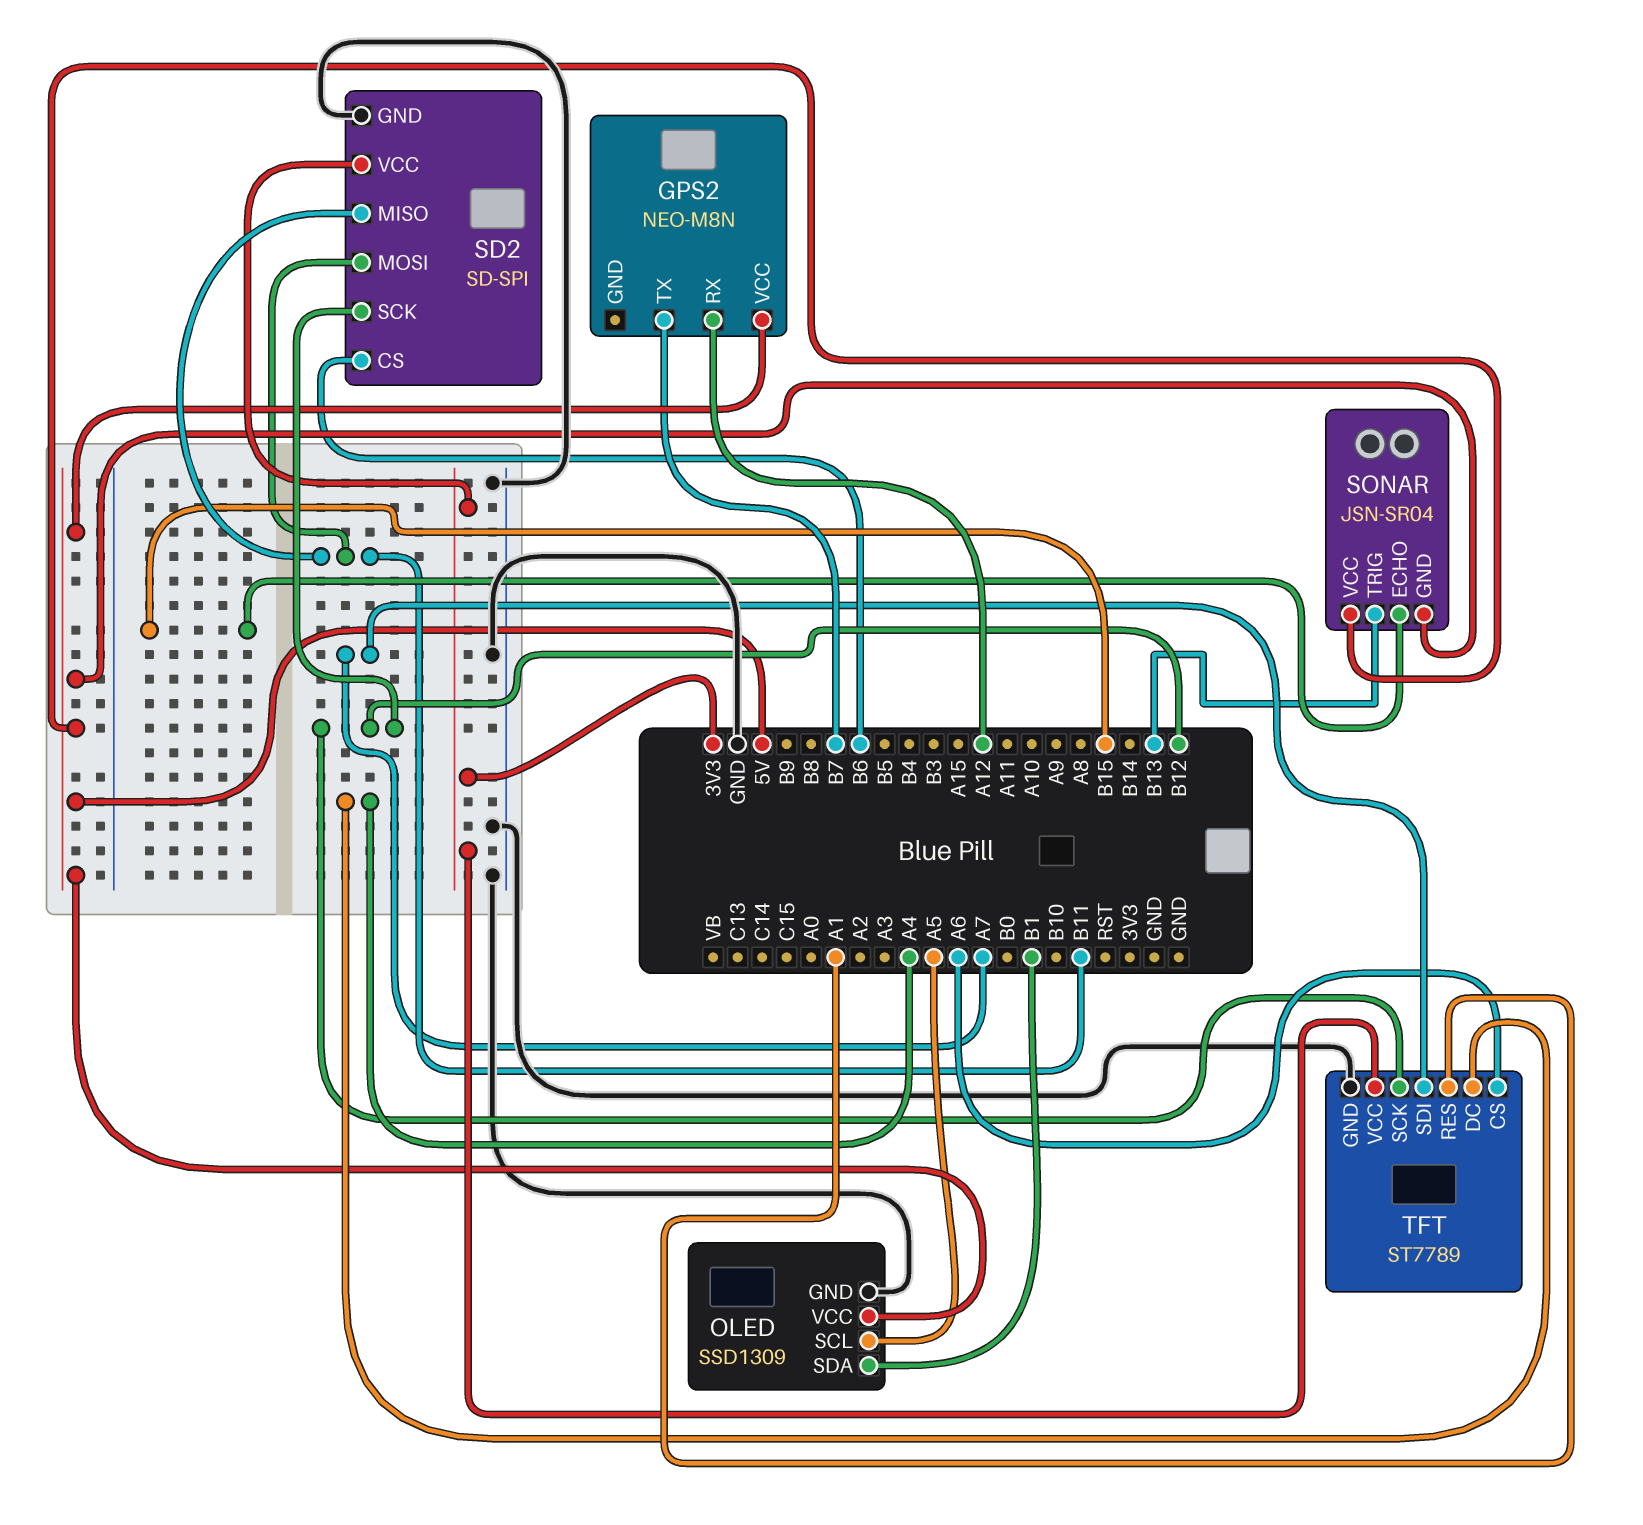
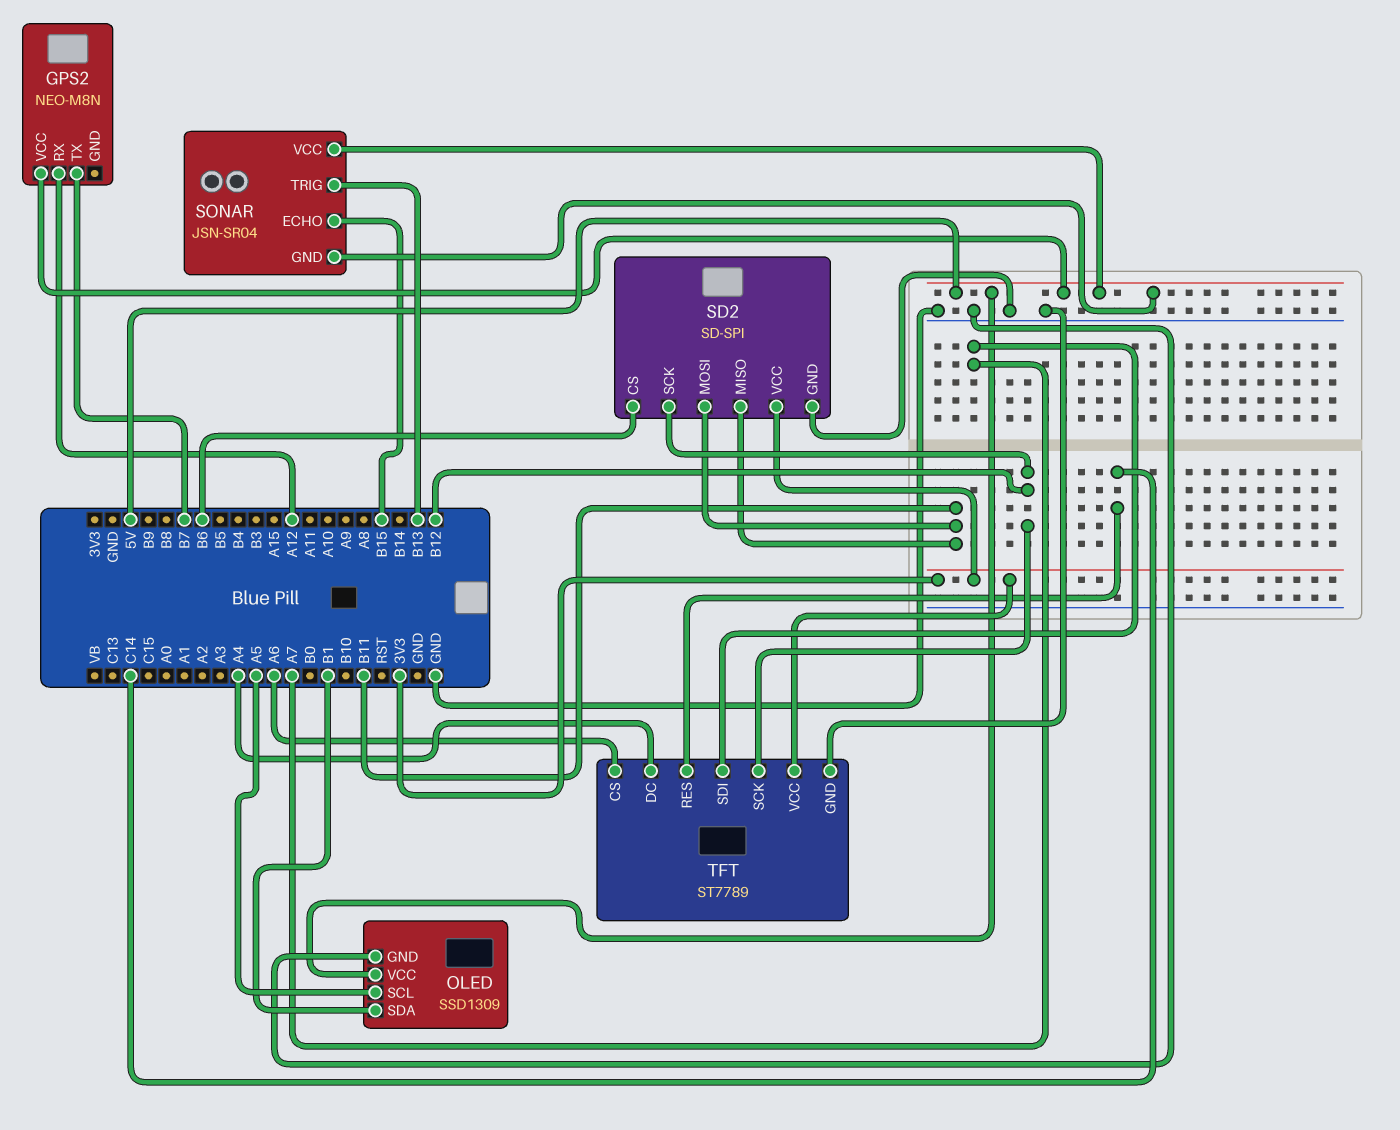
TFT pin RES: A1 -> C14

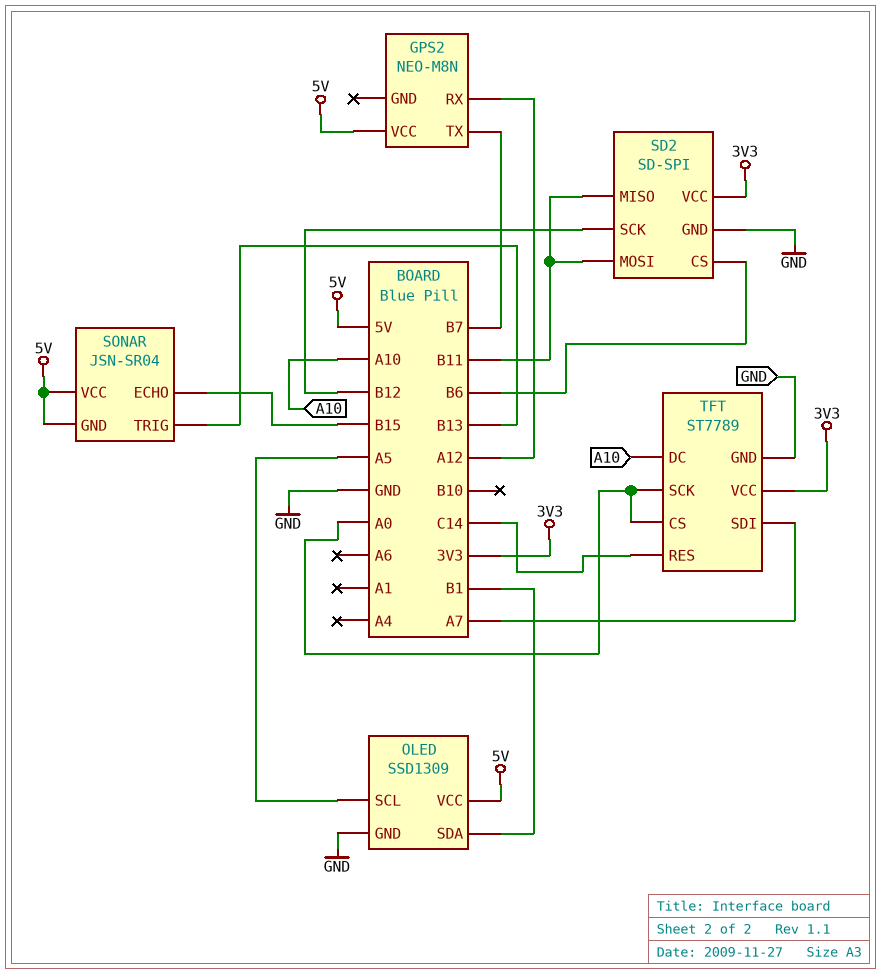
TFT pin CS: A6 -> A0
TFT pin DC: A4 -> A10
TFT pin SCK: B12 -> A0

